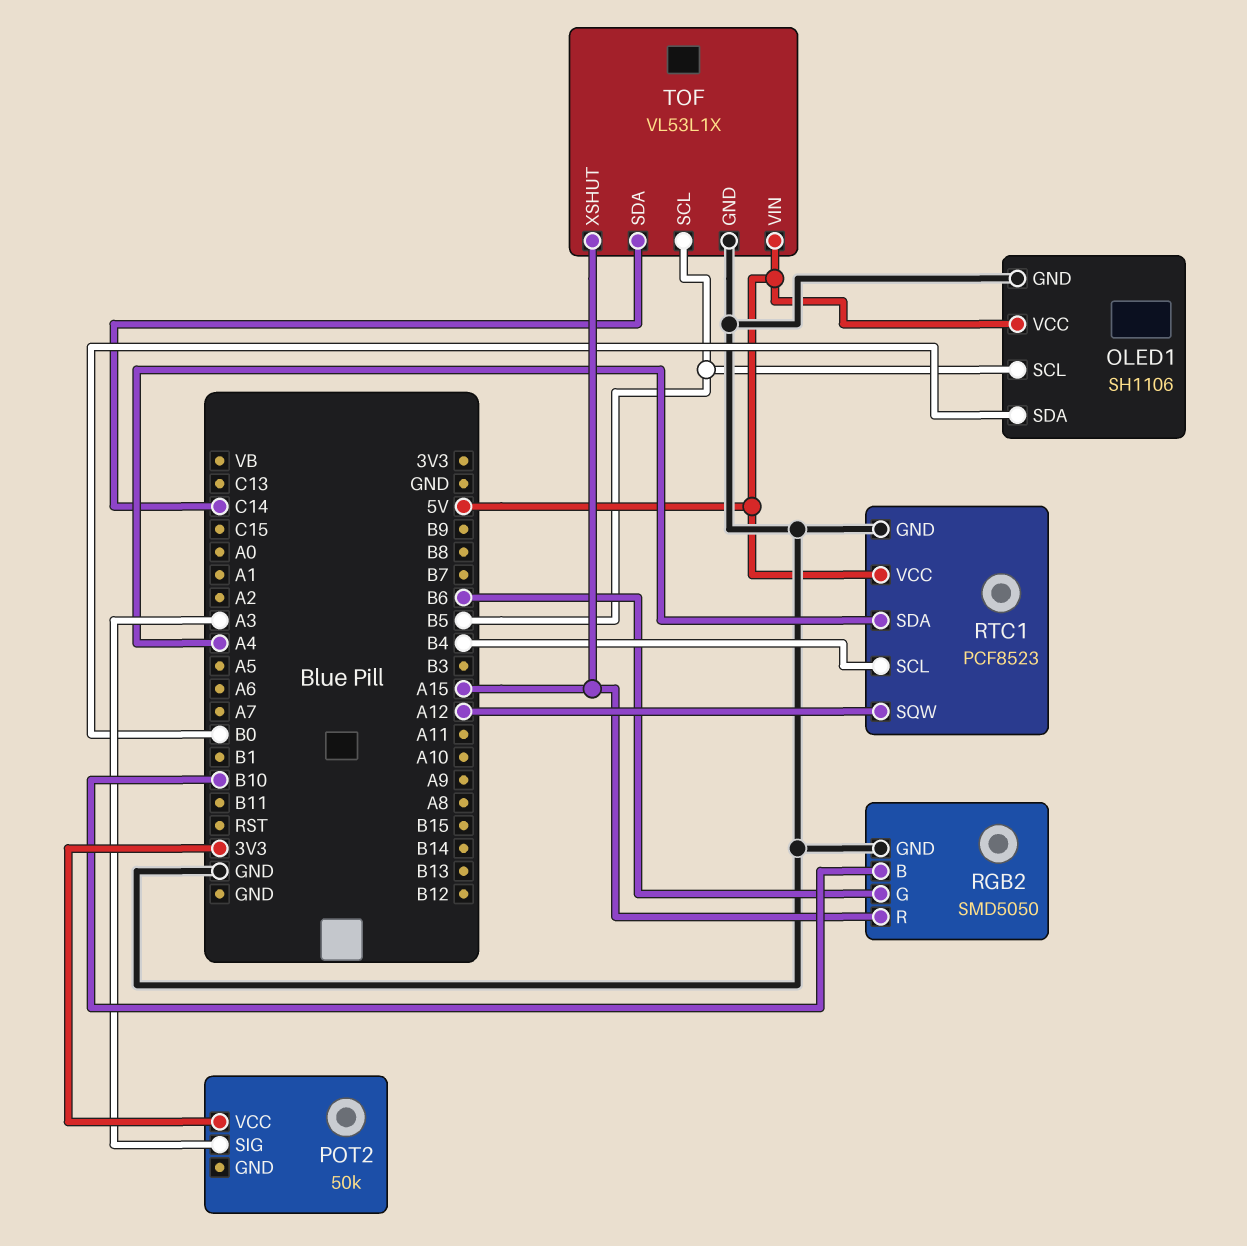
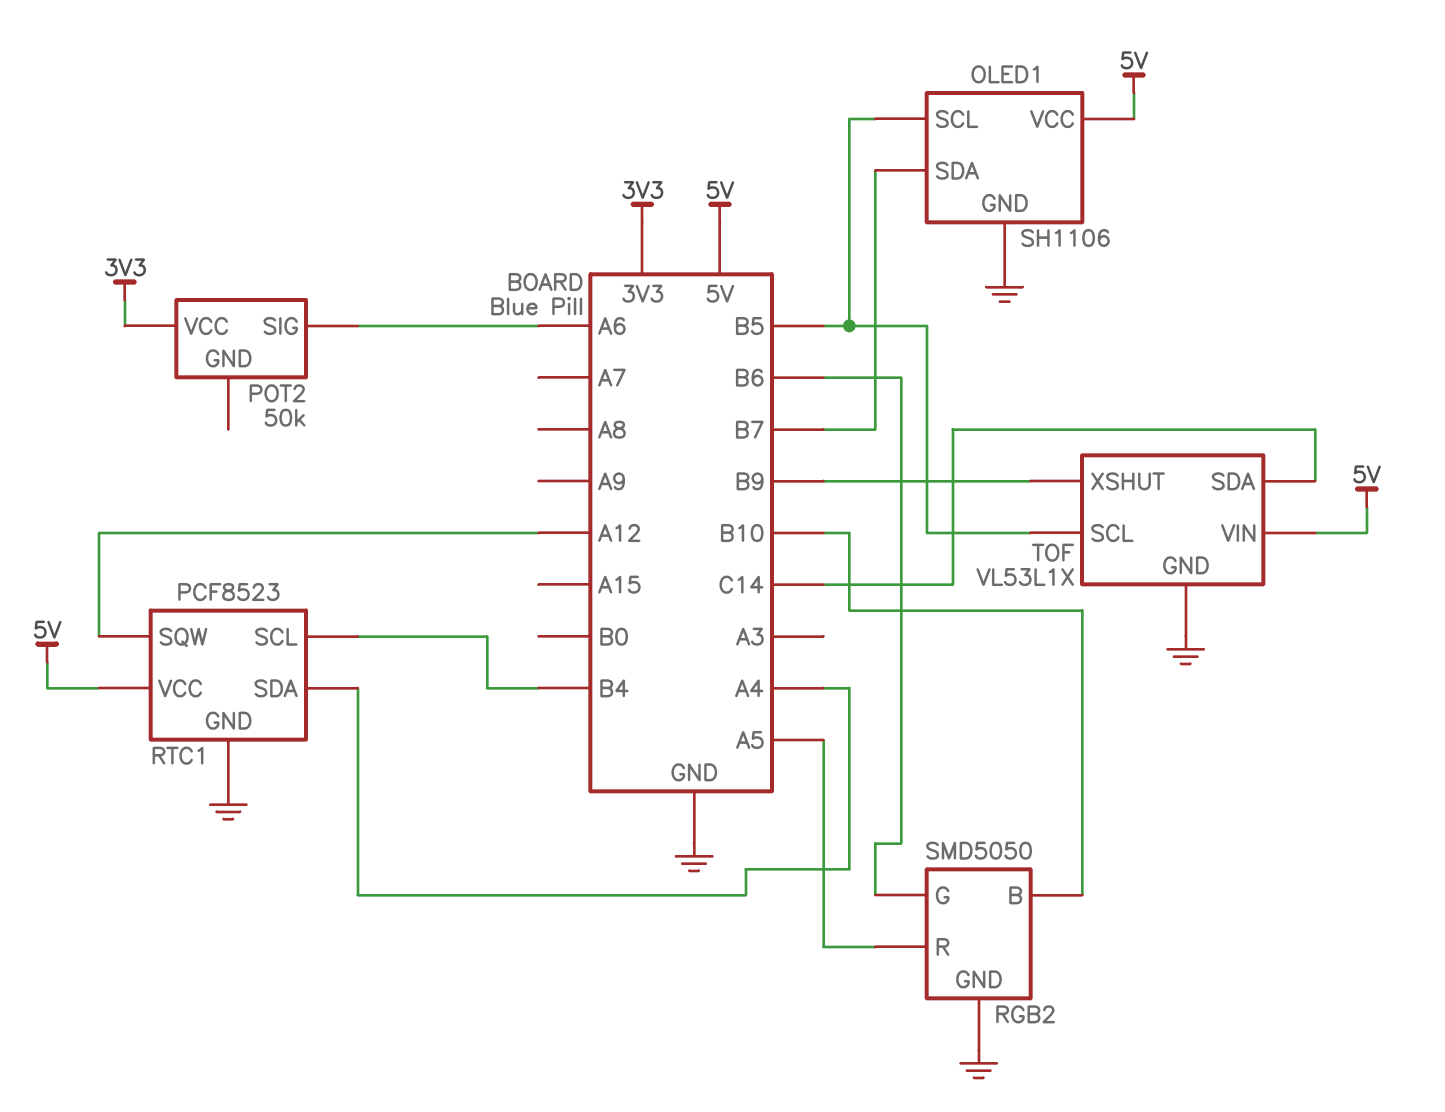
OLED1 pin SDA: B0 -> B7
POT2 pin SIG: A3 -> A6
RGB2 pin R: A15 -> A5
TOF pin XSHUT: A15 -> B9

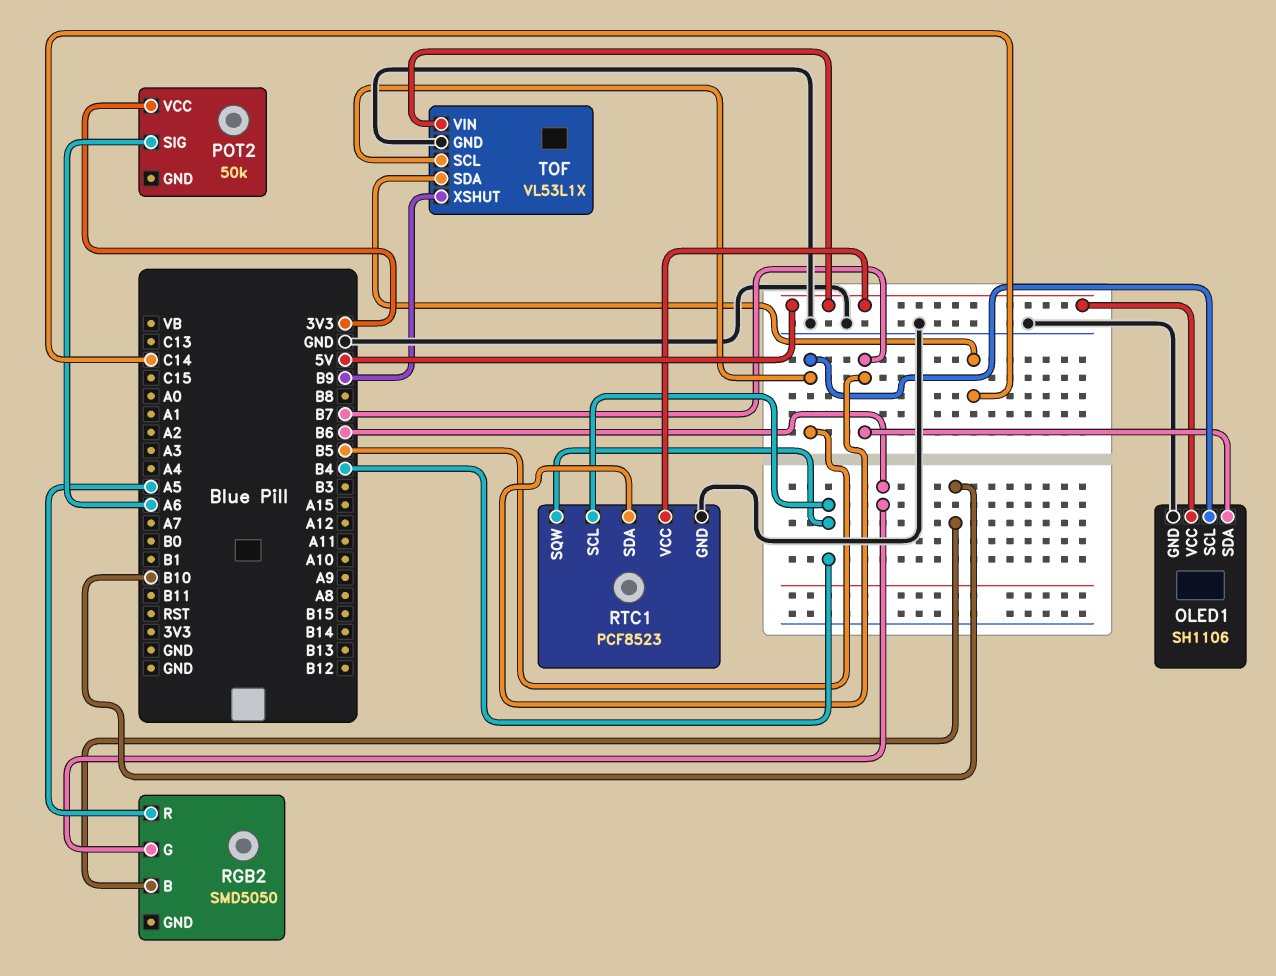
RGB2 pin GND: GND -> none
RTC1 pin SDA: A4 -> B7
RTC1 pin SQW: A12 -> B4

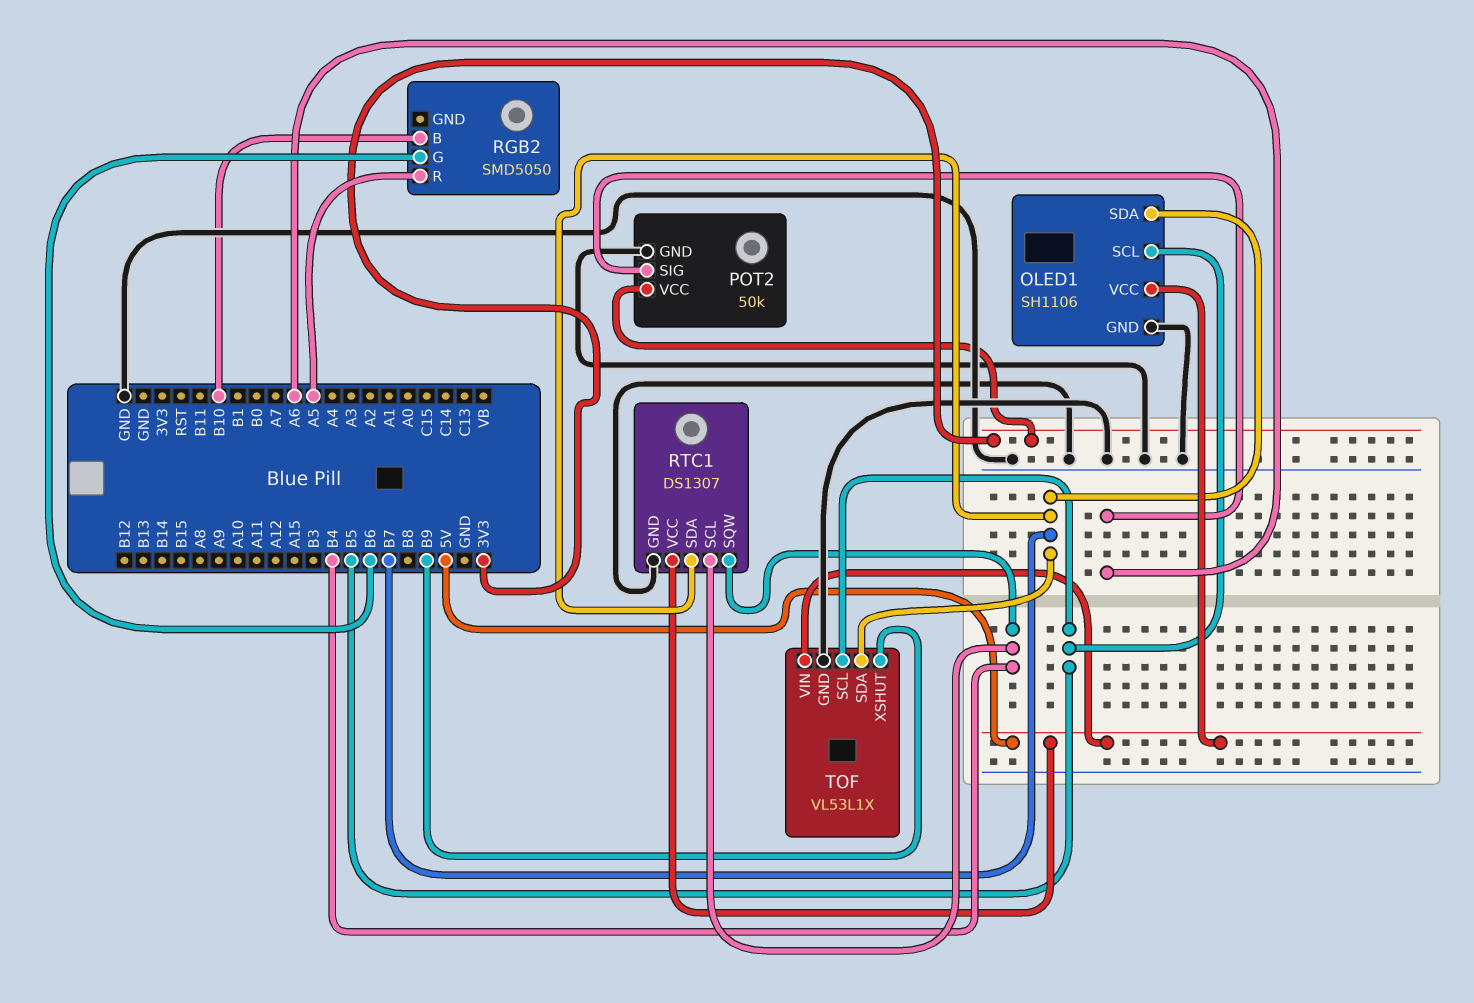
POT2 pin GND: none -> GND
RTC1: PCF8523 -> DS1307
TOF pin SDA: C14 -> B7

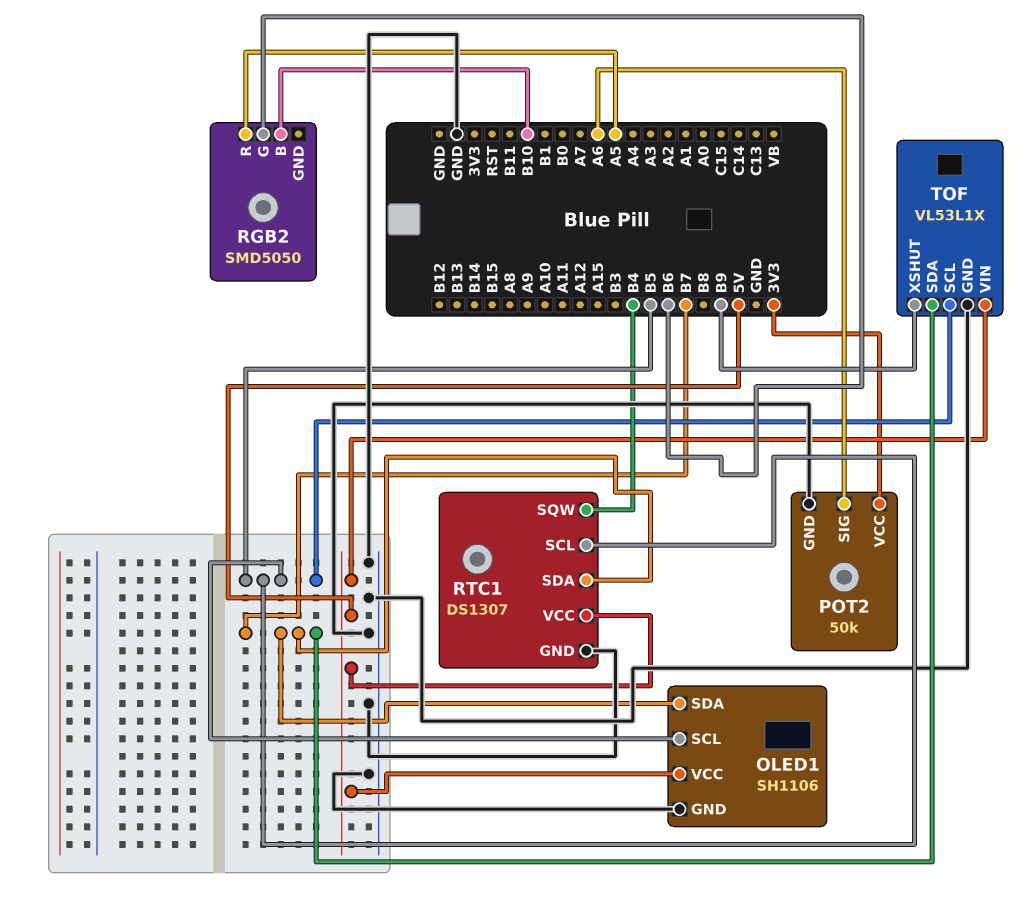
RTC1 pin SCL: B4 -> B5

